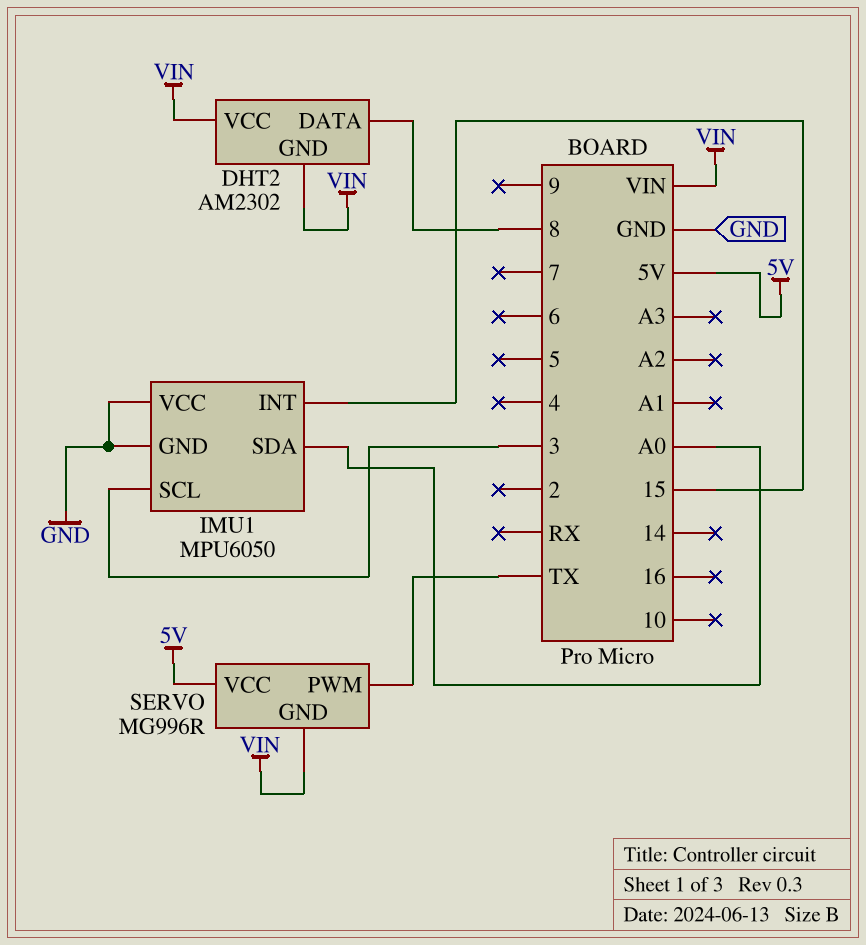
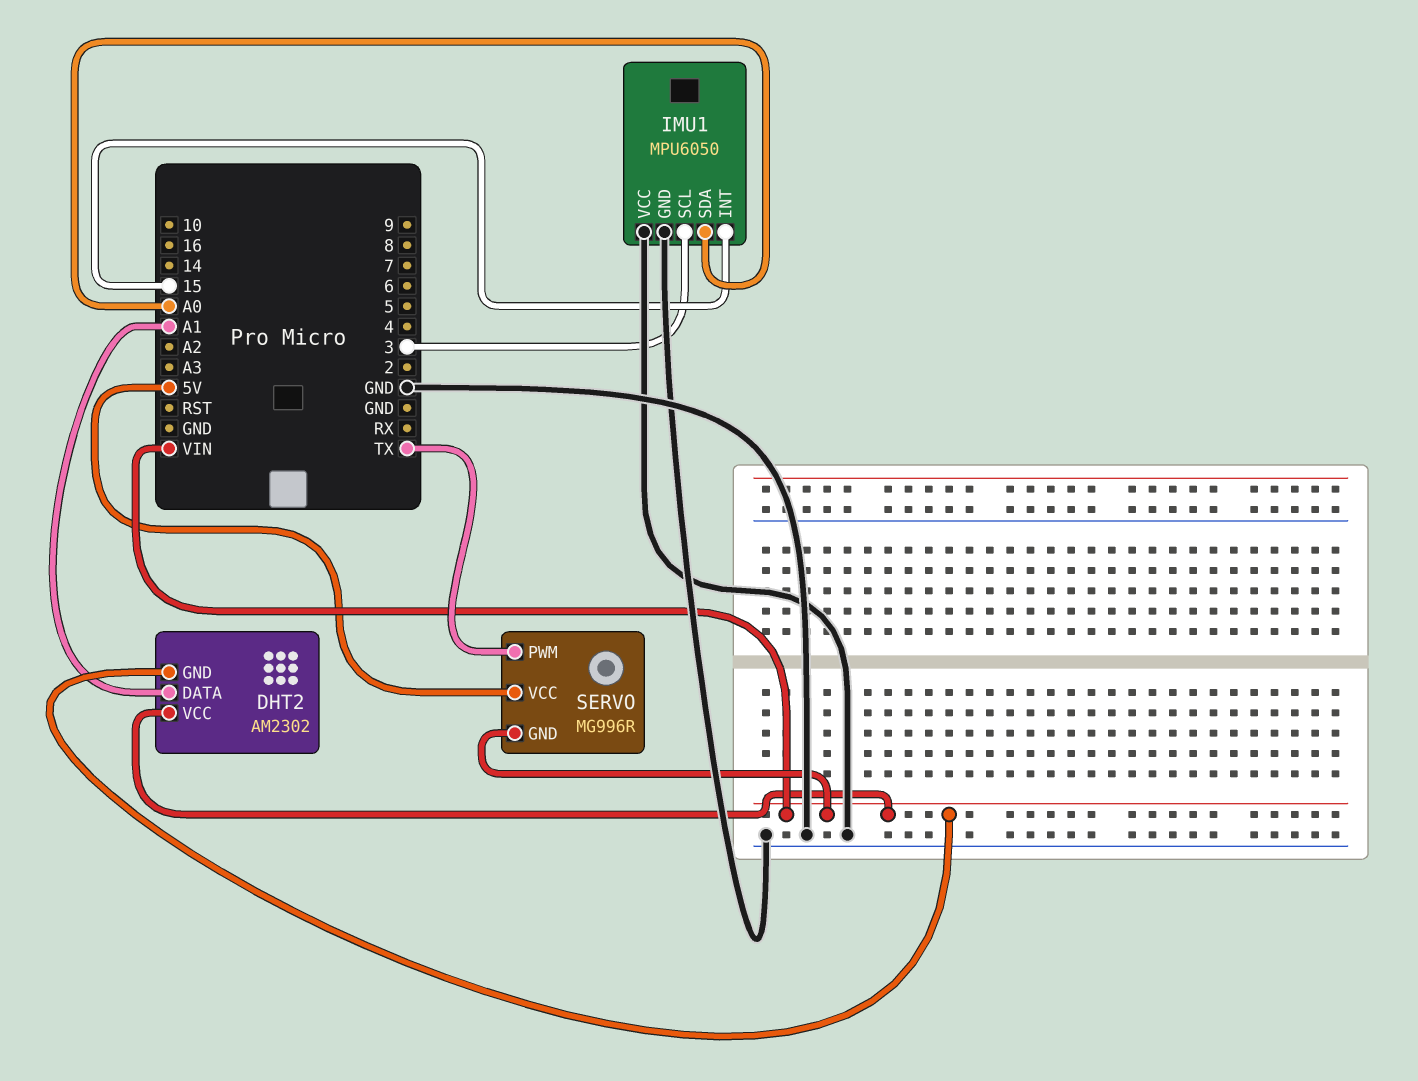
DHT2 pin DATA: 8 -> A1

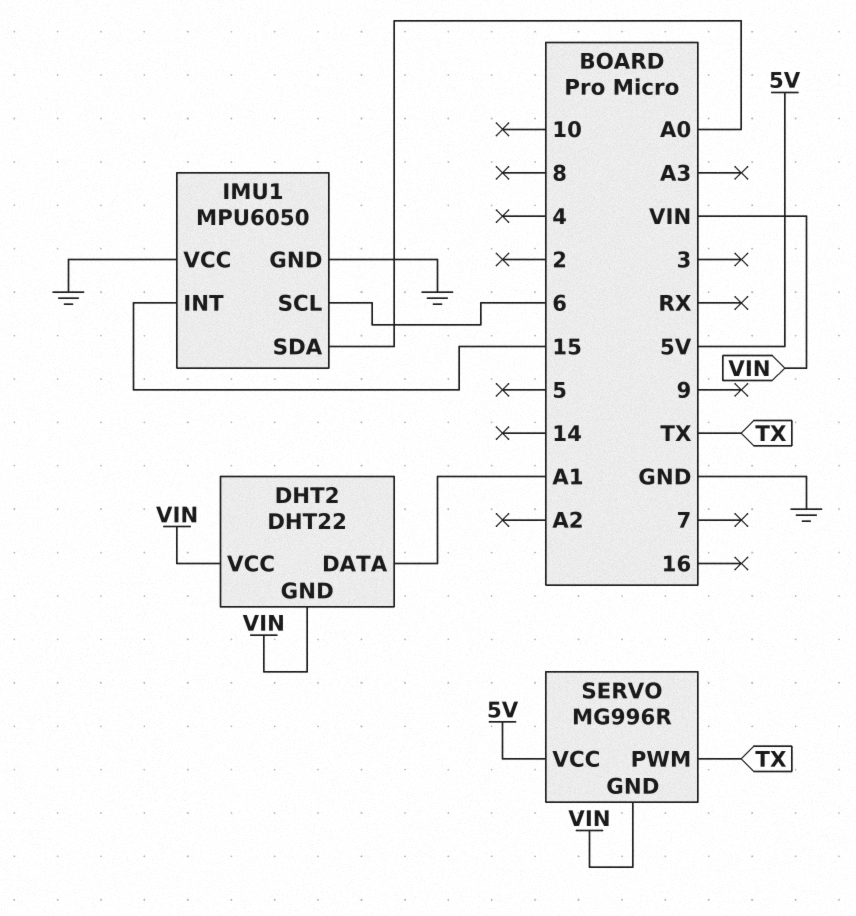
DHT2: AM2302 -> DHT22
IMU1 pin SCL: 3 -> 6

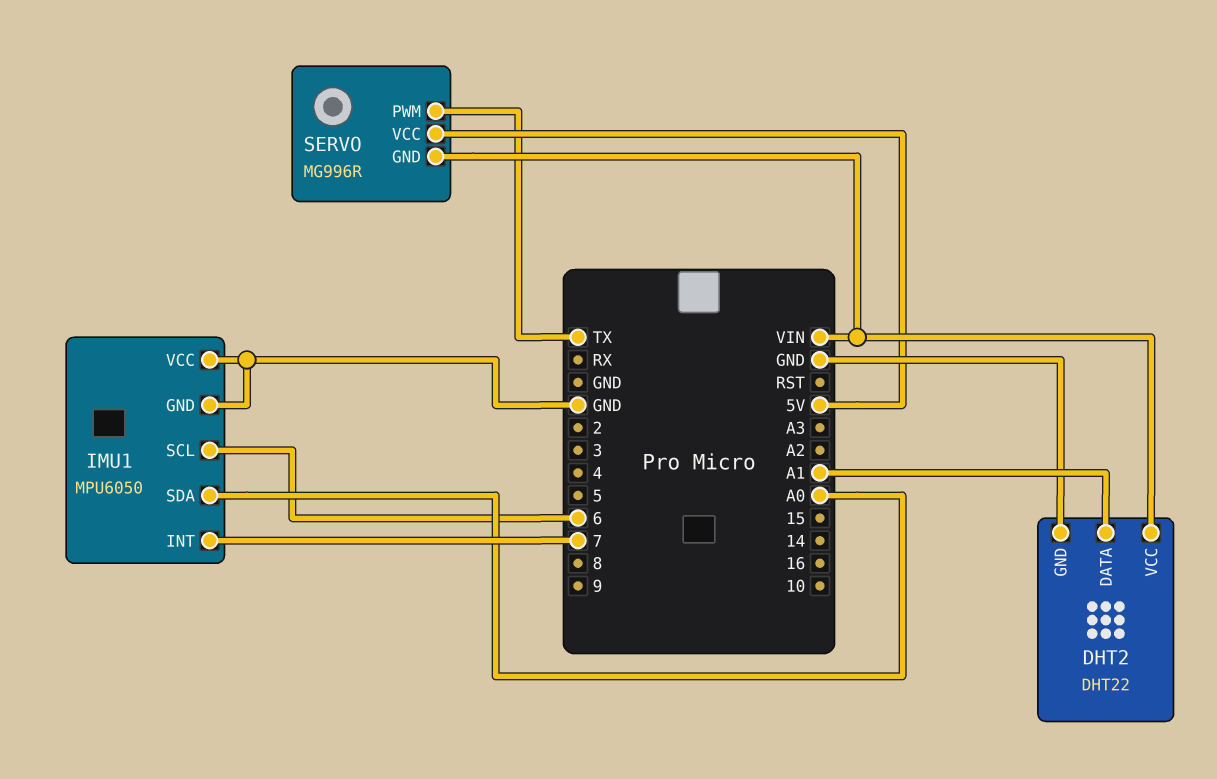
DHT2 pin GND: VIN -> GND
IMU1 pin INT: 15 -> 7

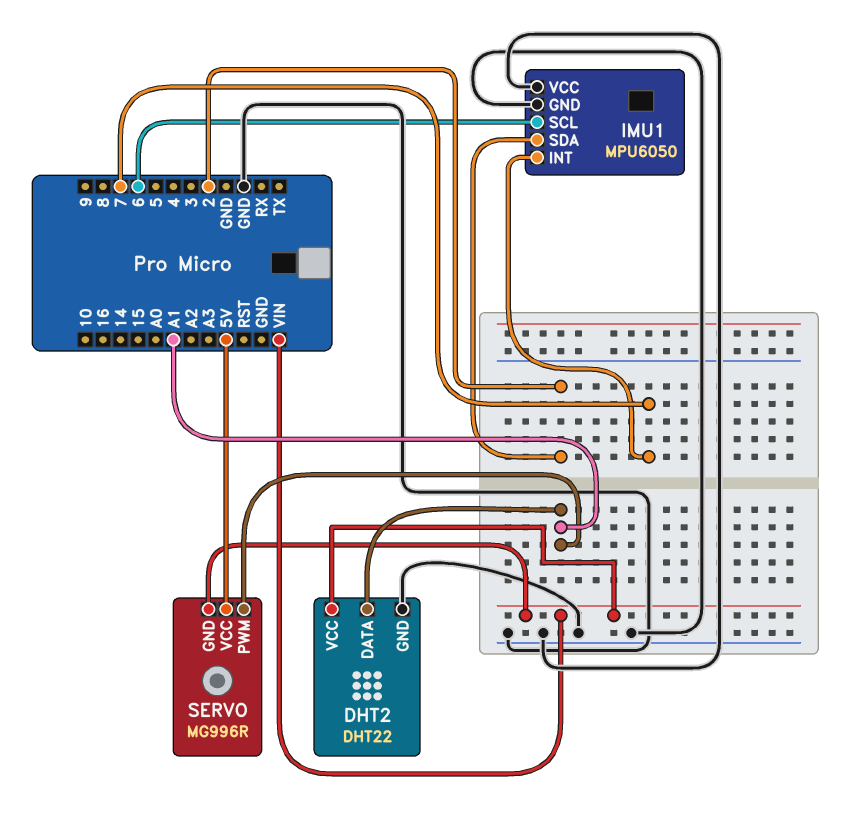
IMU1 pin SDA: A0 -> 2
SERVO pin PWM: TX -> A1

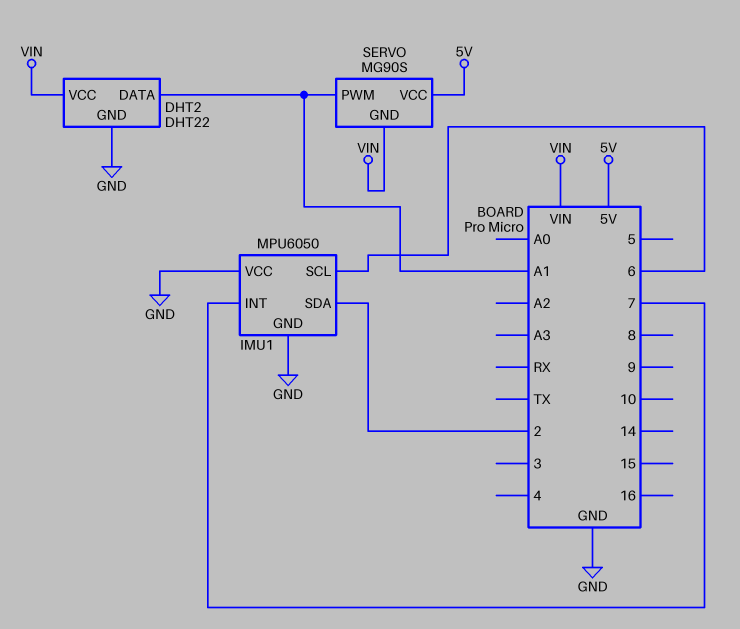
SERVO: MG996R -> MG90S

